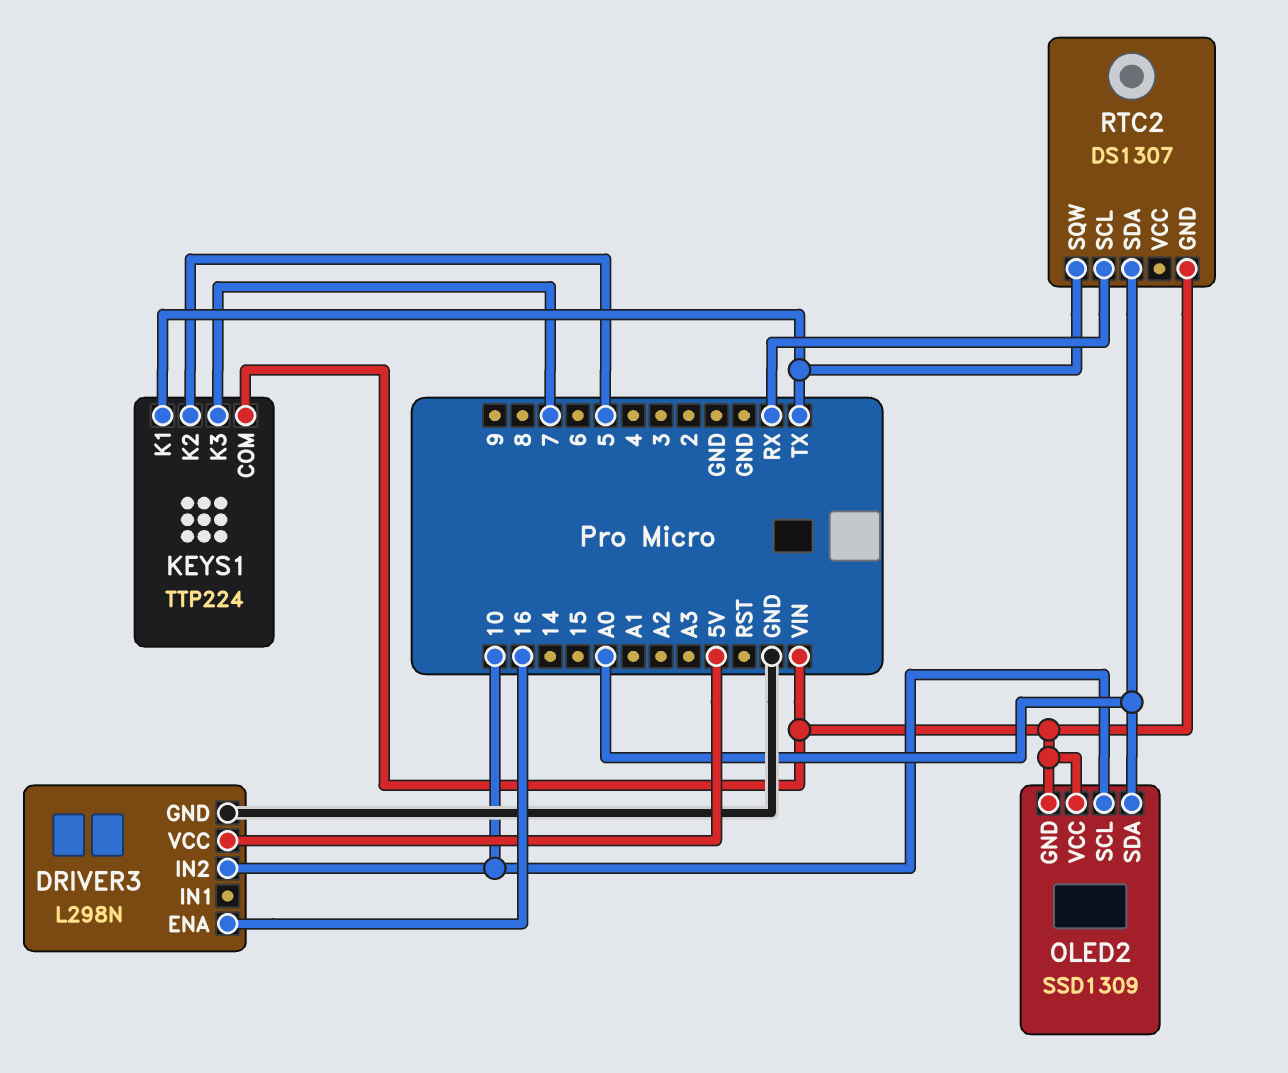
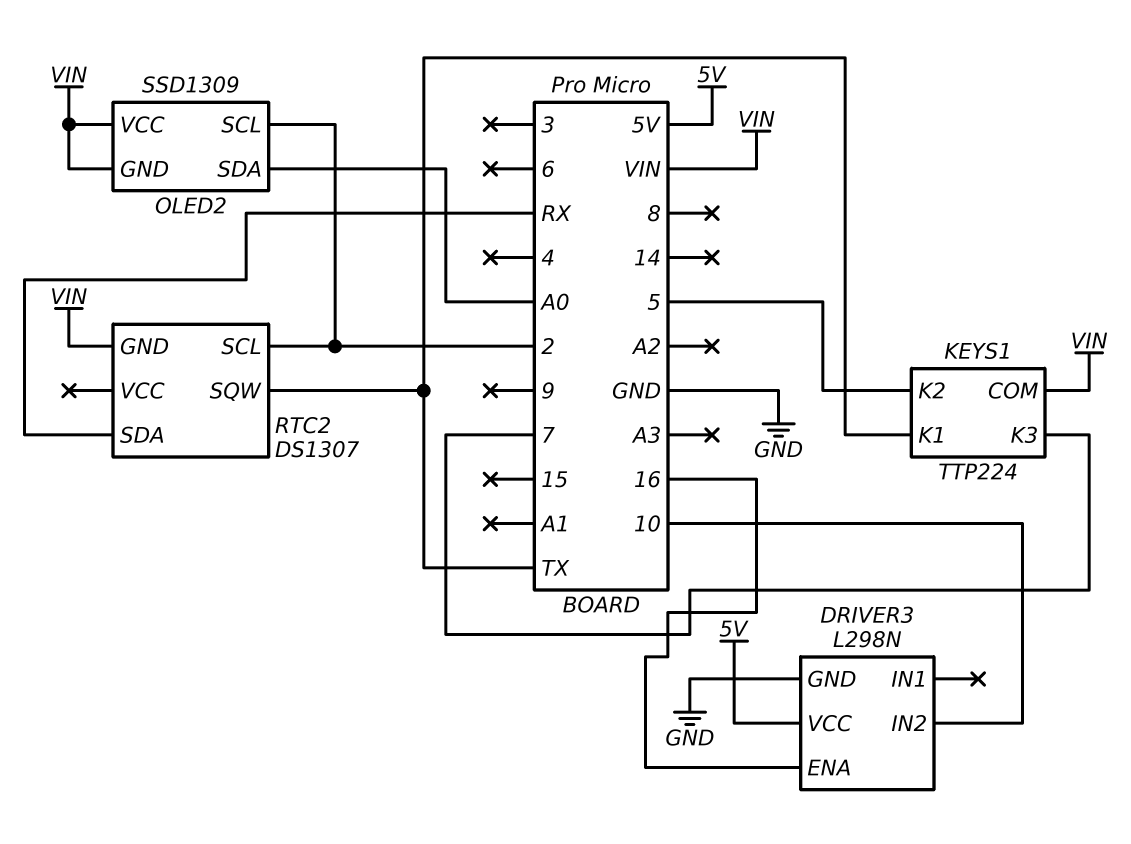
OLED2 pin SCL: 10 -> 2
RTC2 pin SCL: RX -> 2
RTC2 pin SDA: A0 -> RX

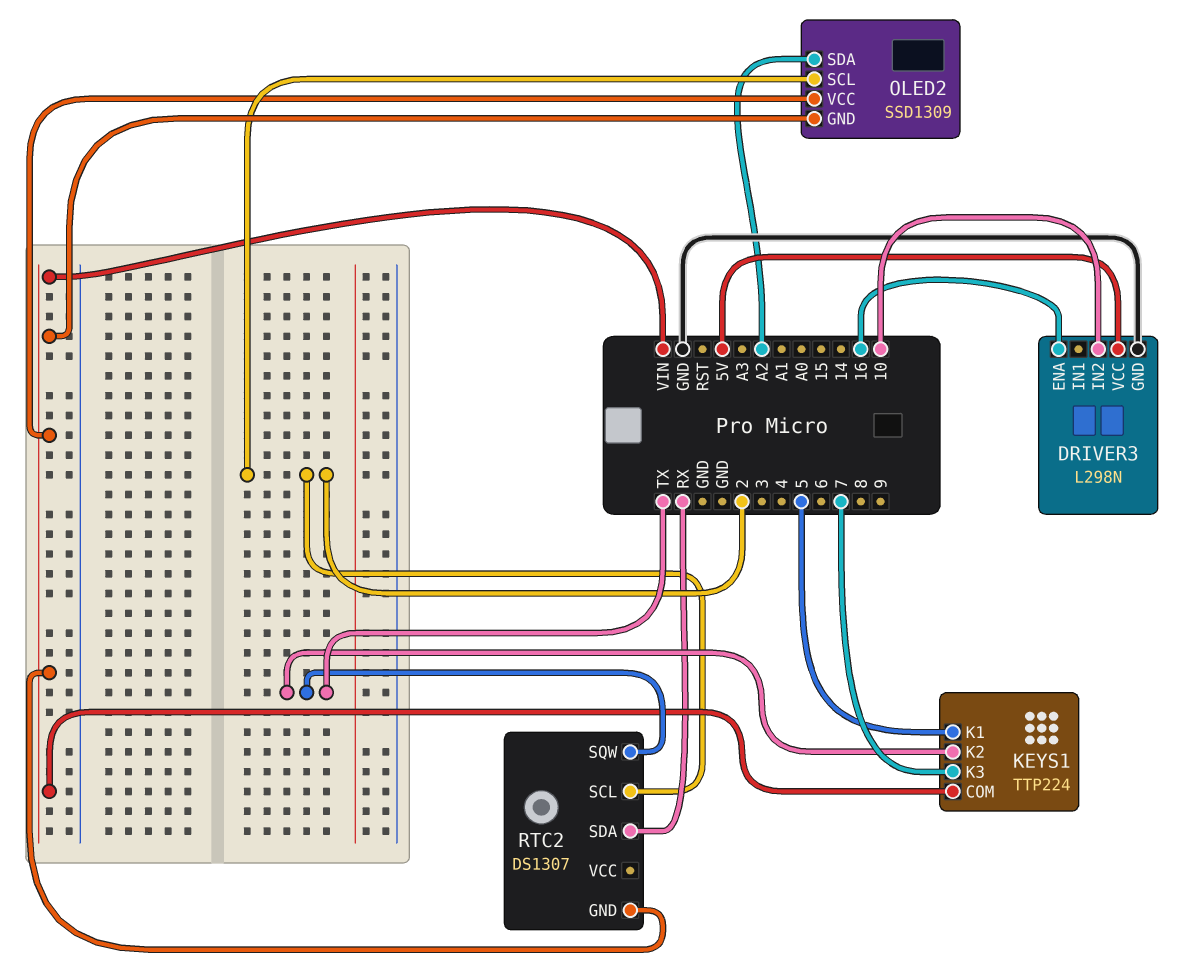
KEYS1 pin K1: TX -> 5
KEYS1 pin K2: 5 -> TX
OLED2 pin SDA: A0 -> A2

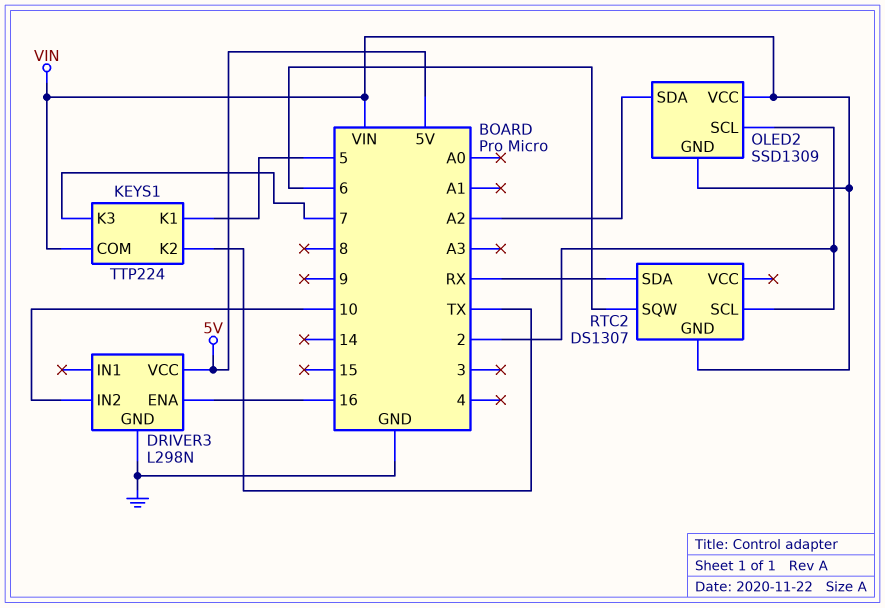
RTC2 pin SQW: TX -> 6

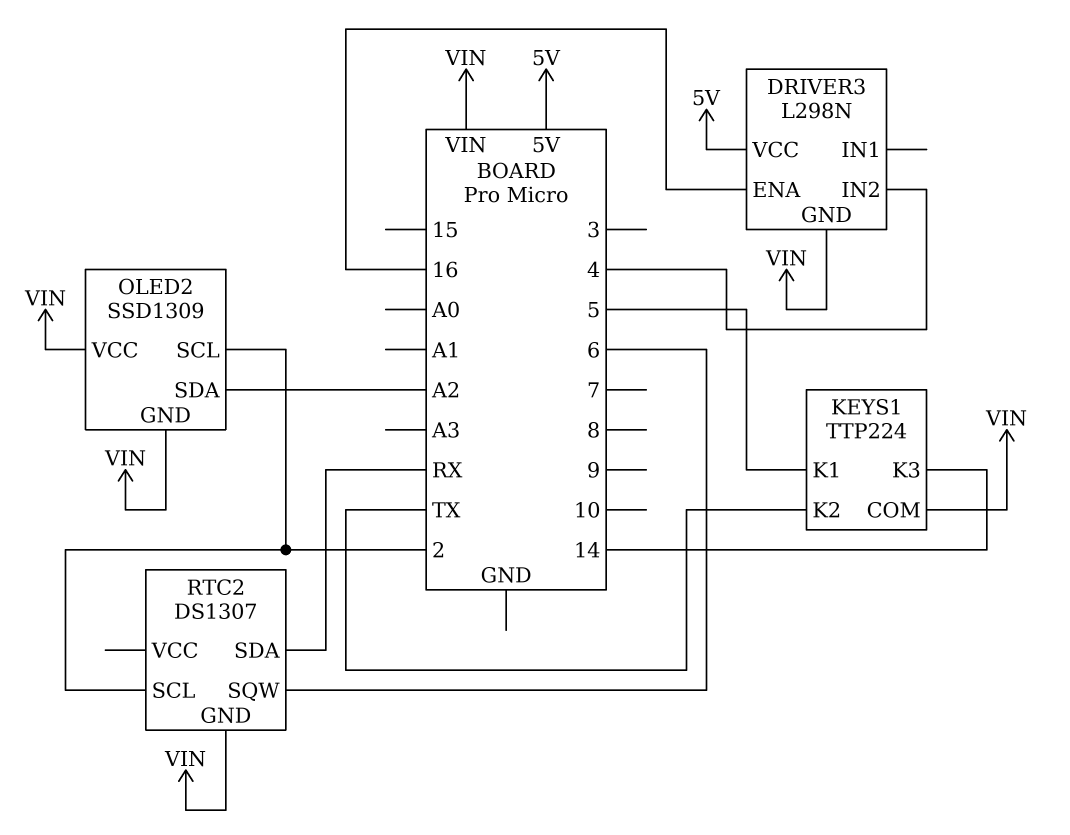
DRIVER3 pin GND: GND -> VIN
DRIVER3 pin IN2: 10 -> 4
KEYS1 pin K3: 7 -> 14

